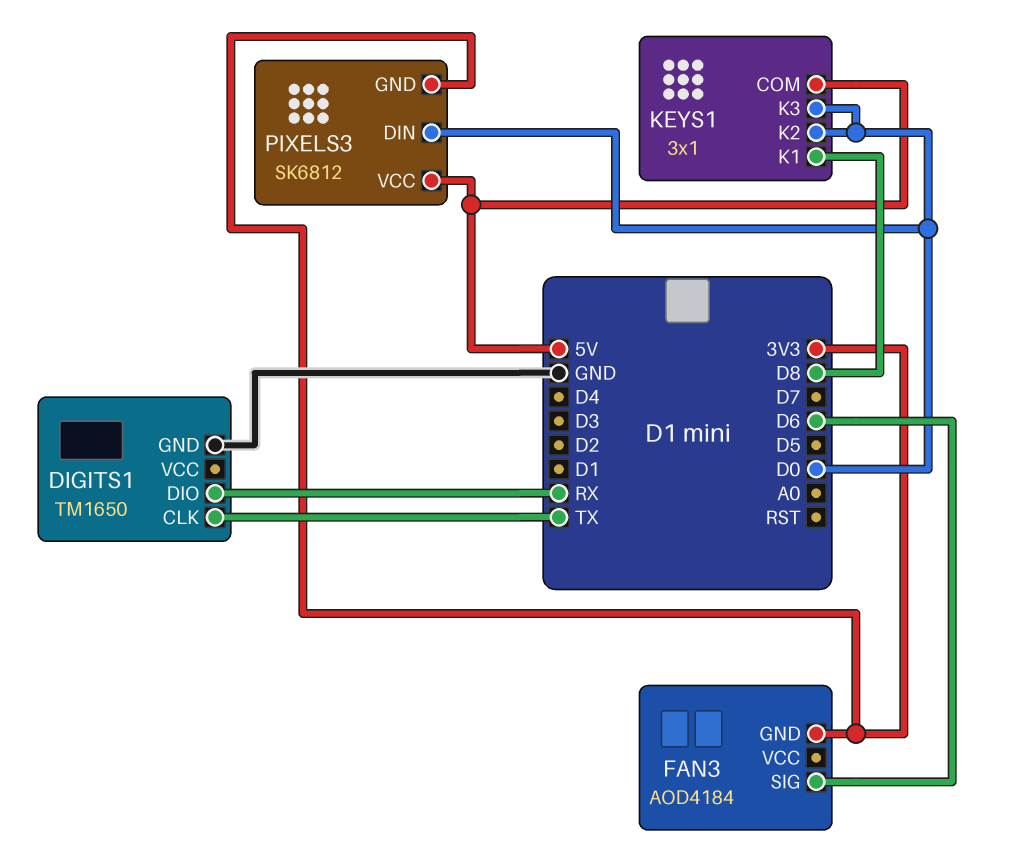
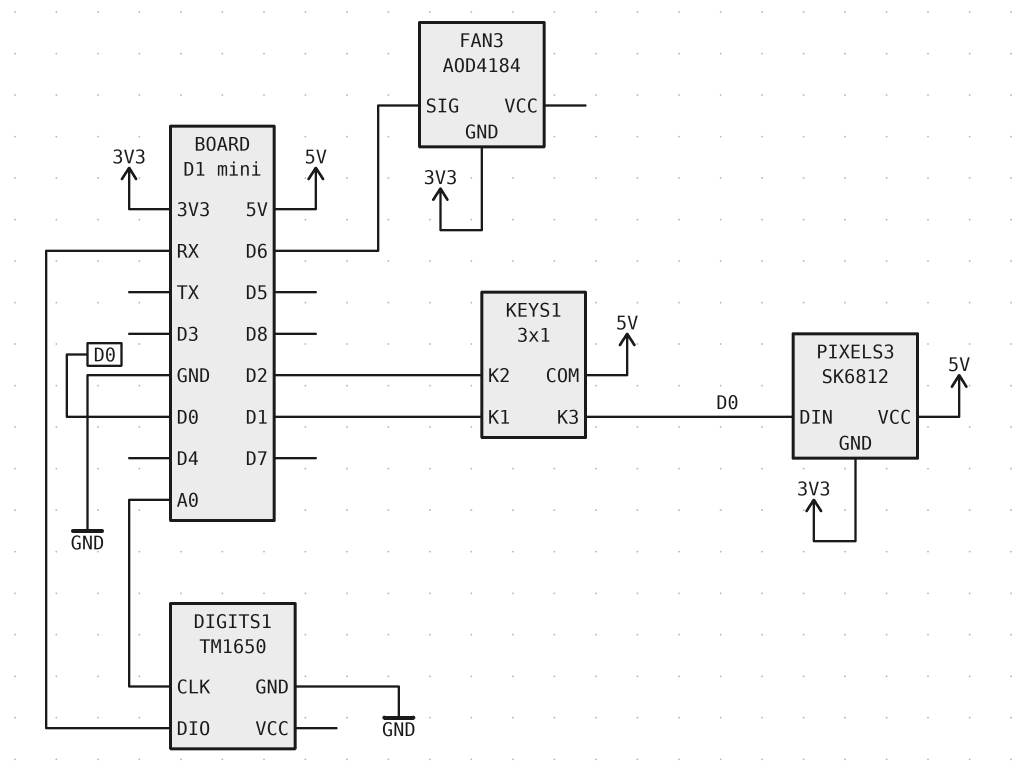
DIGITS1 pin CLK: TX -> A0
KEYS1 pin K1: D8 -> D1
KEYS1 pin K2: D0 -> D2

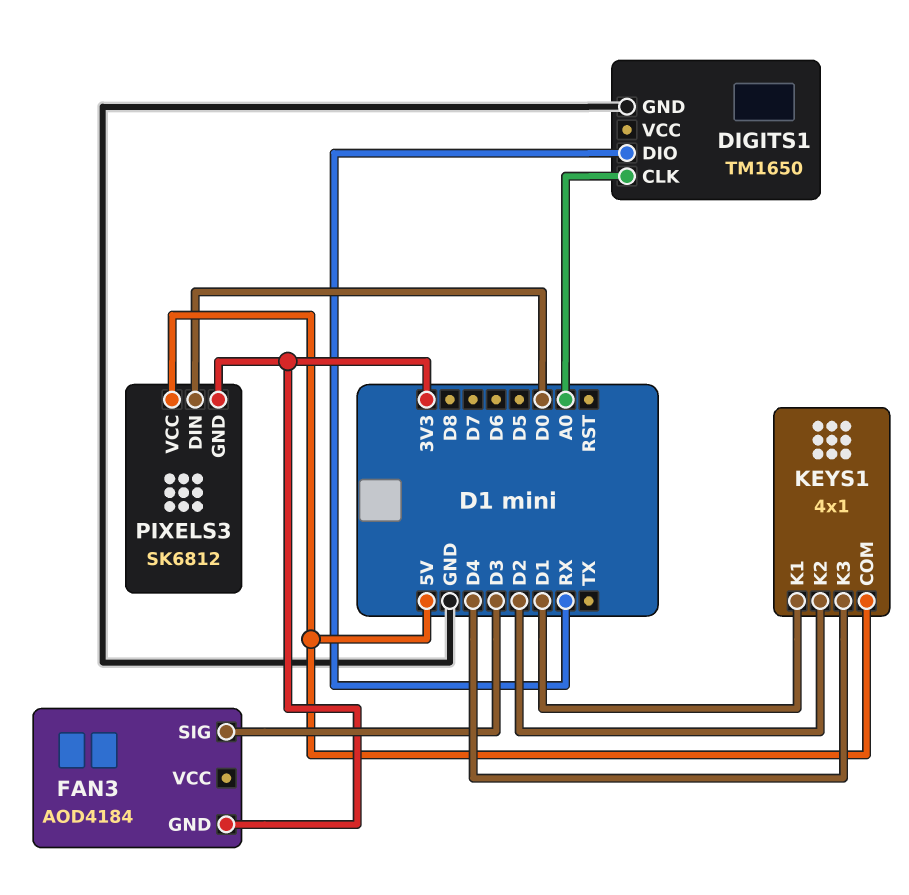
FAN3 pin SIG: D6 -> D3
KEYS1: 3x1 -> 4x1
KEYS1 pin K3: D0 -> D4

